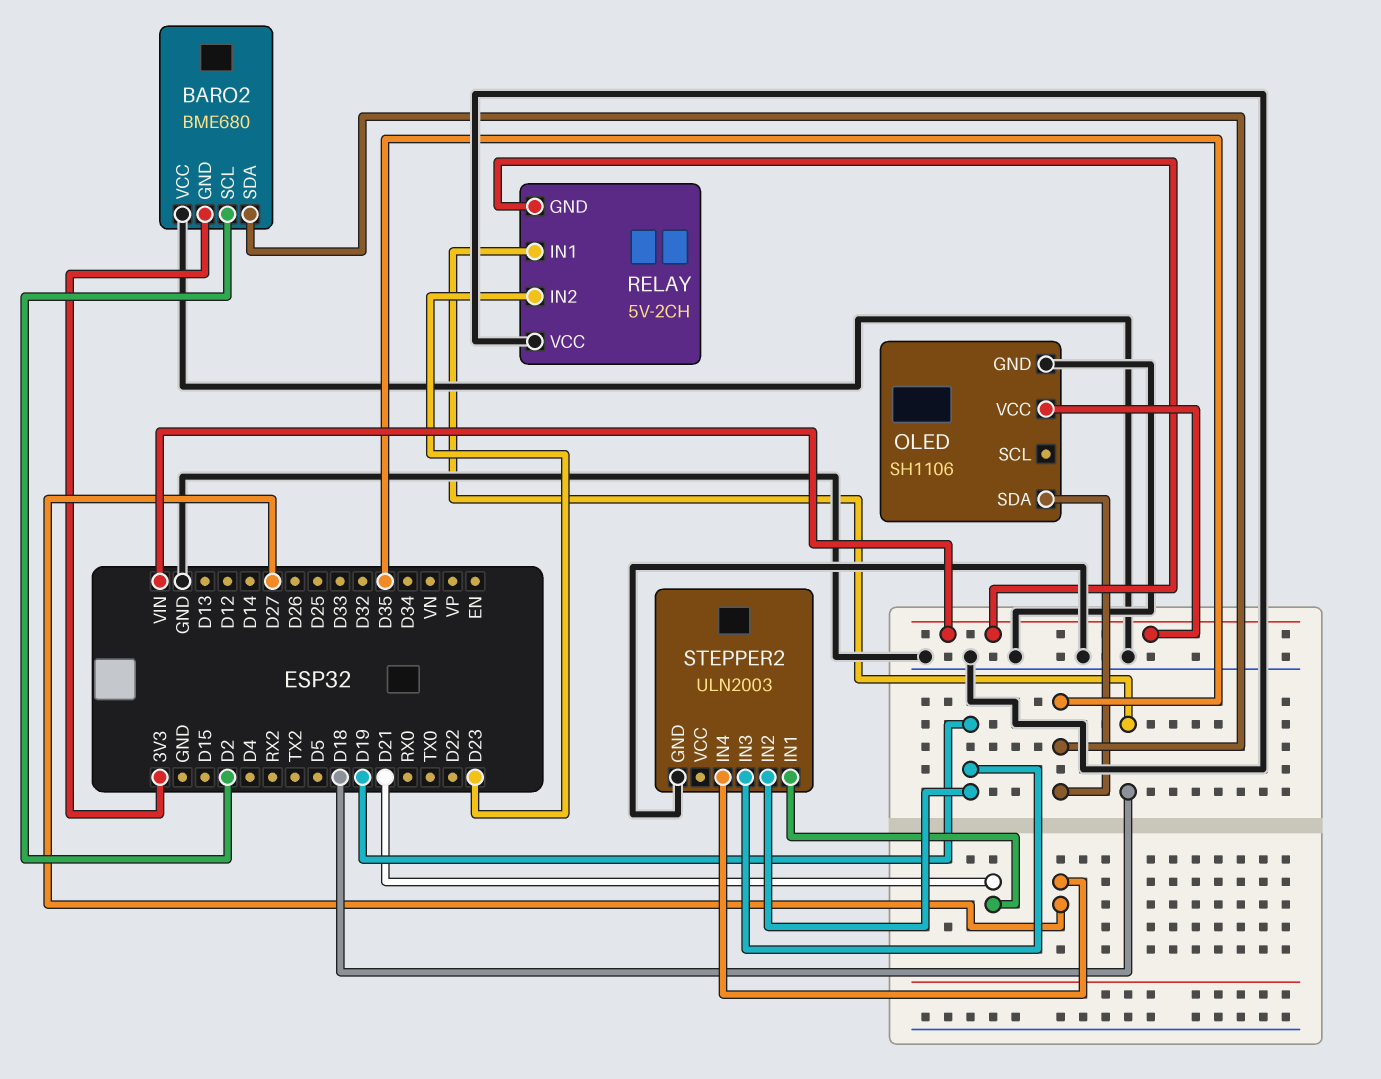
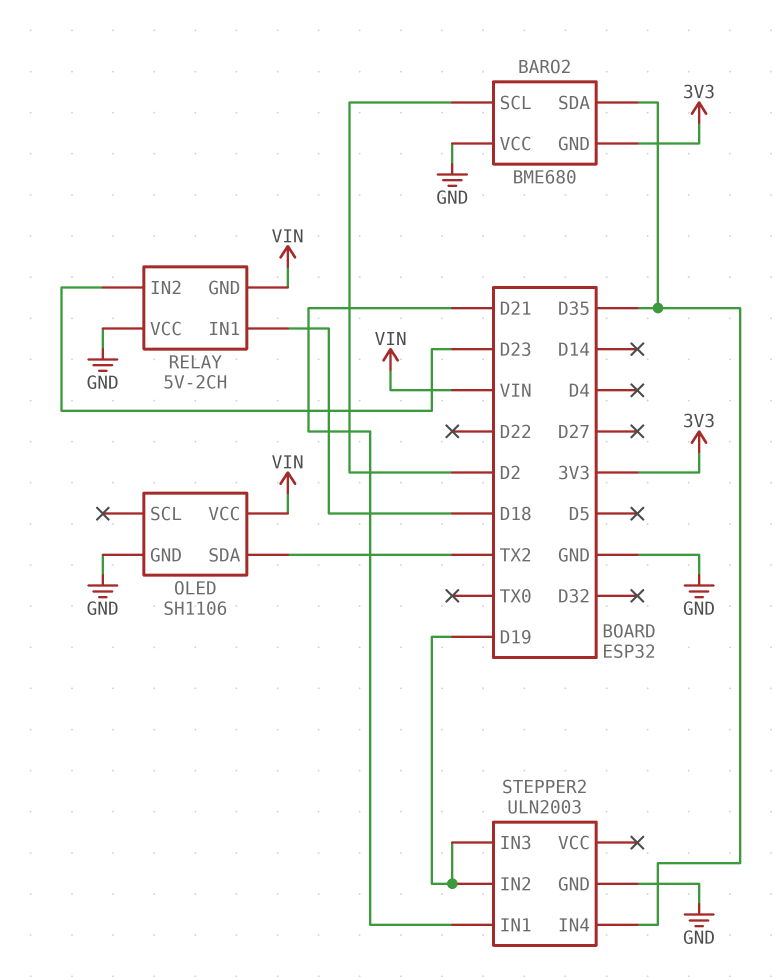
OLED pin SDA: D35 -> TX2
STEPPER2 pin IN4: D27 -> D35

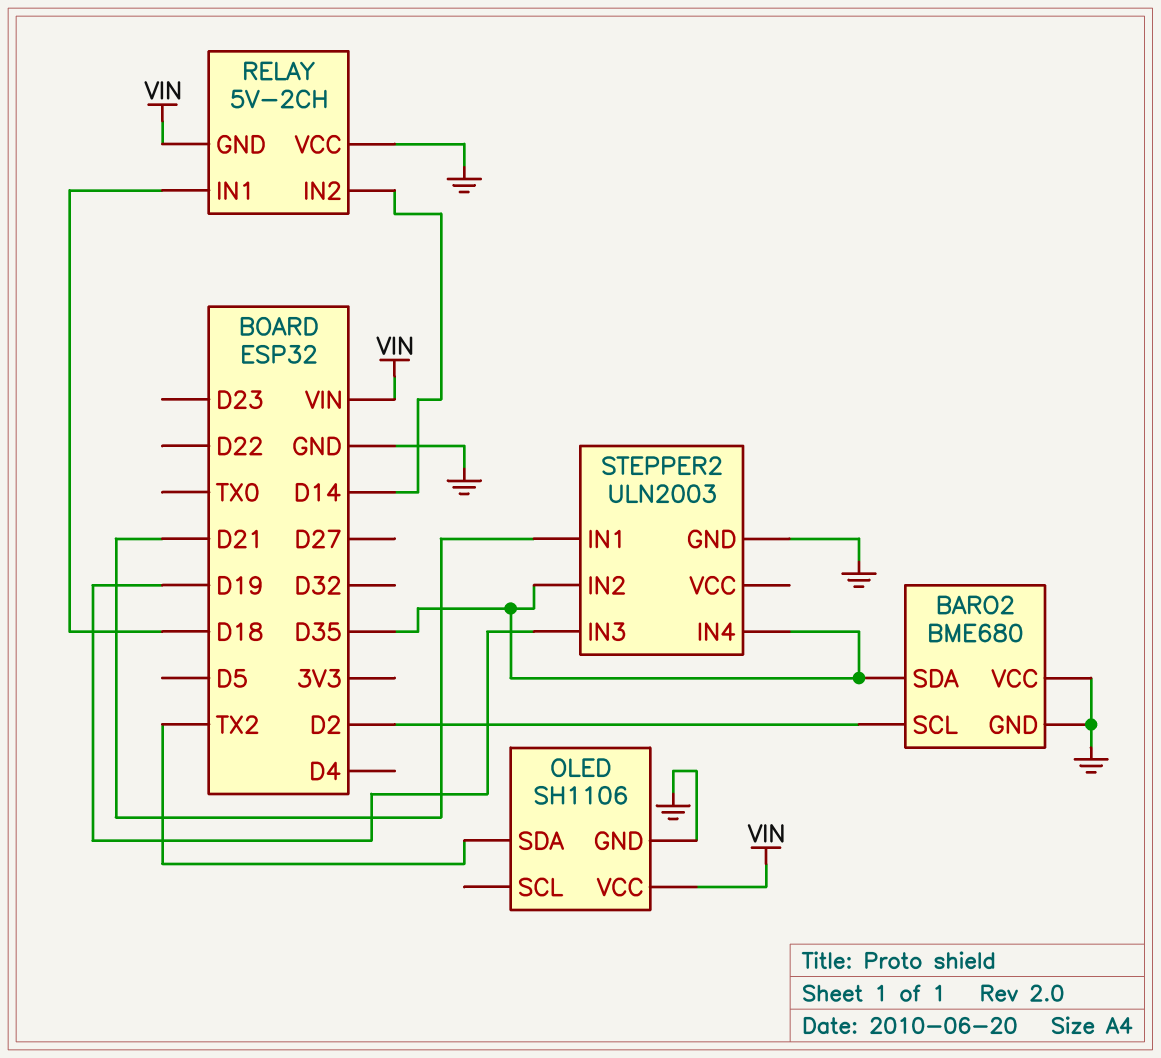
BARO2 pin GND: 3V3 -> GND
RELAY pin IN2: D23 -> D14
STEPPER2 pin IN2: D19 -> D35

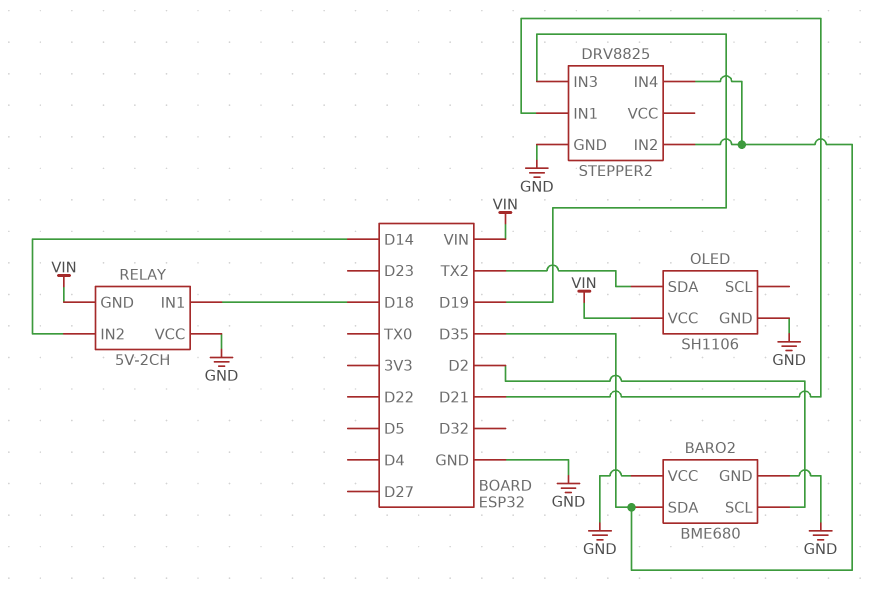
STEPPER2: ULN2003 -> DRV8825

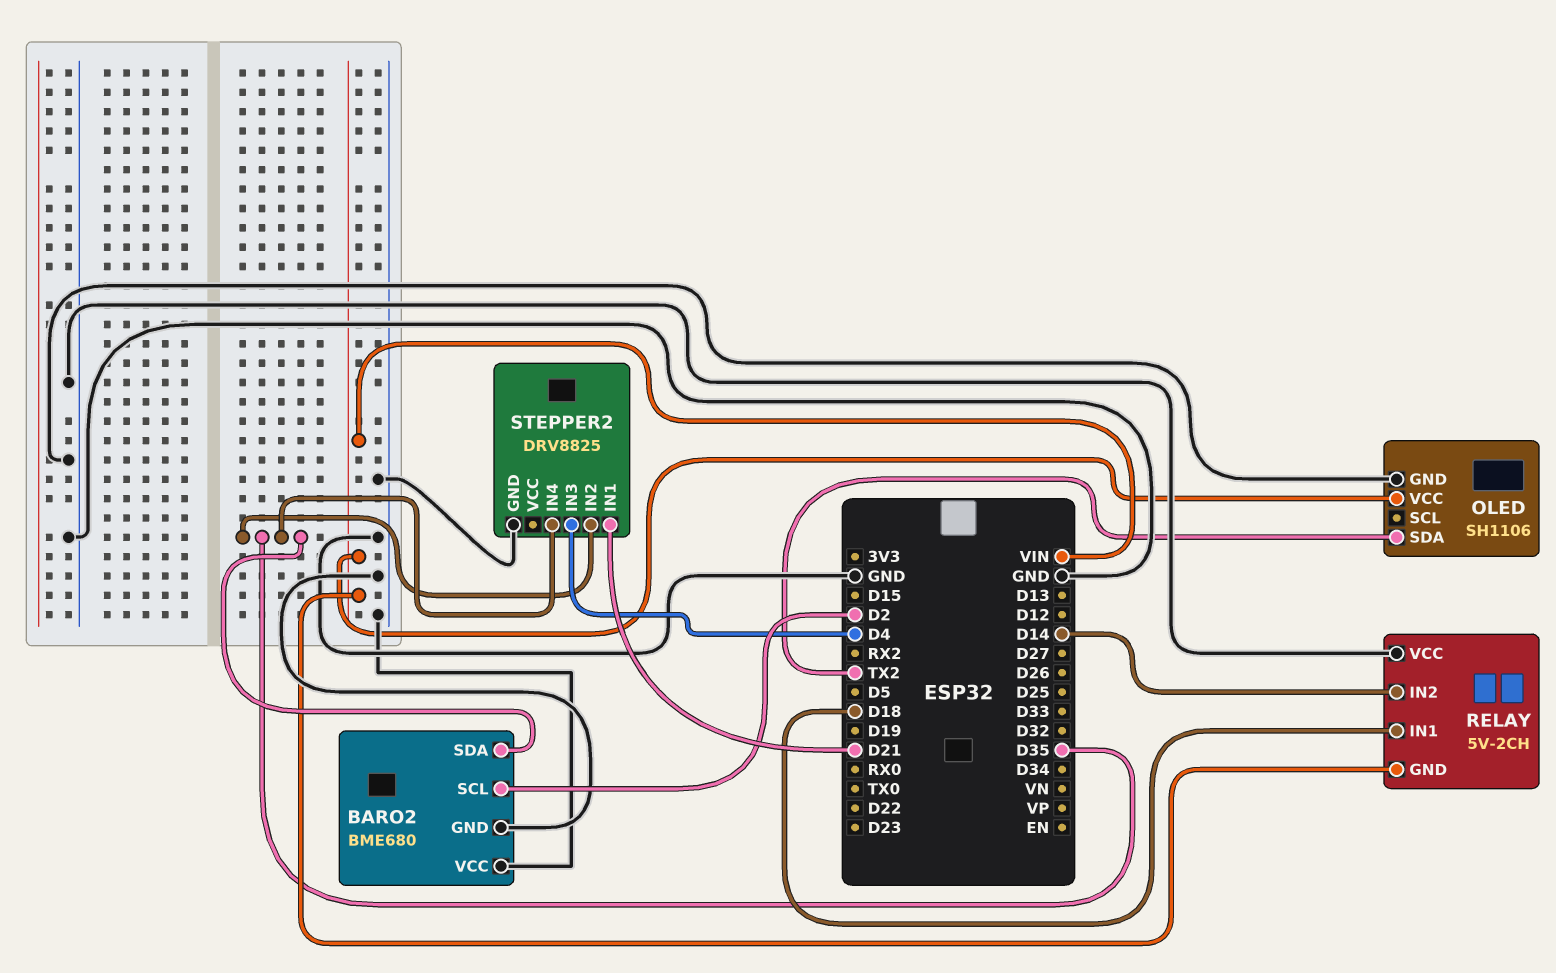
STEPPER2 pin IN3: D19 -> D4

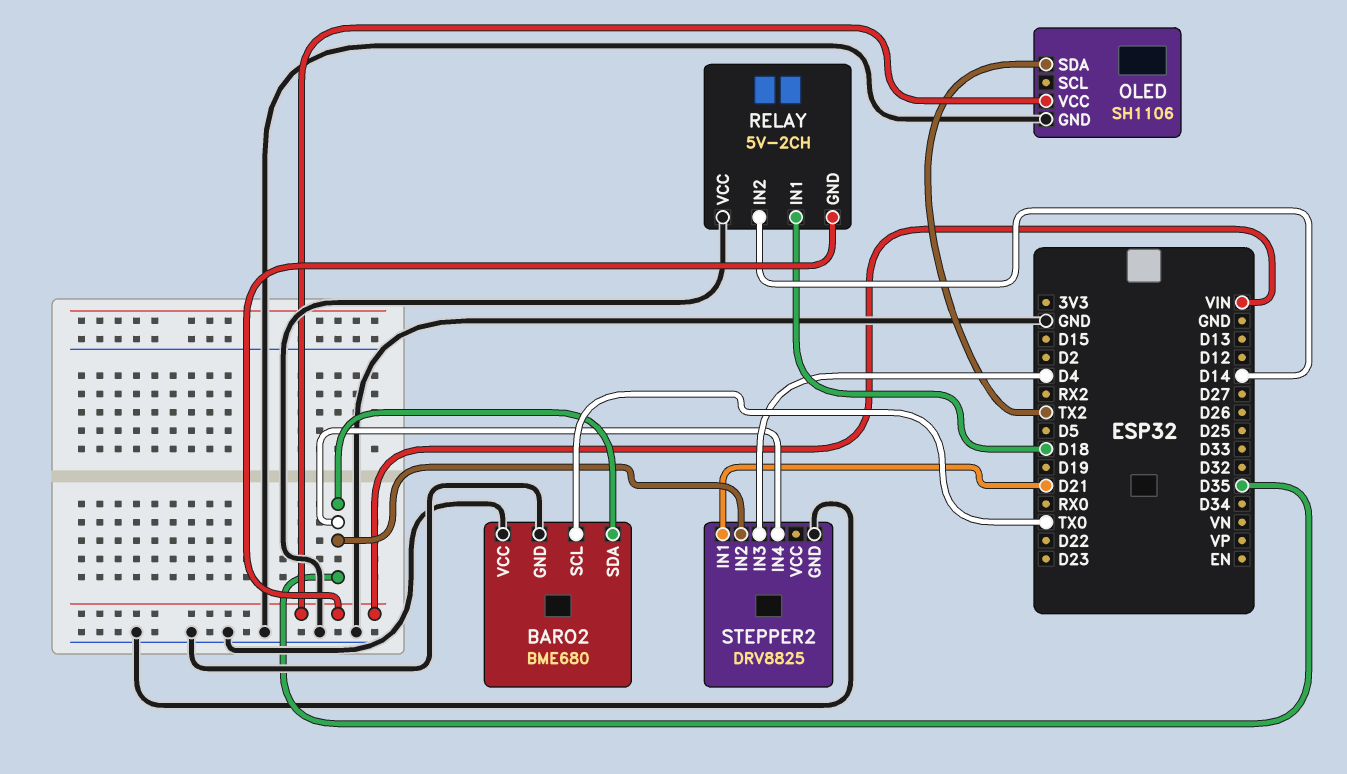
BARO2 pin SCL: D2 -> TX0

